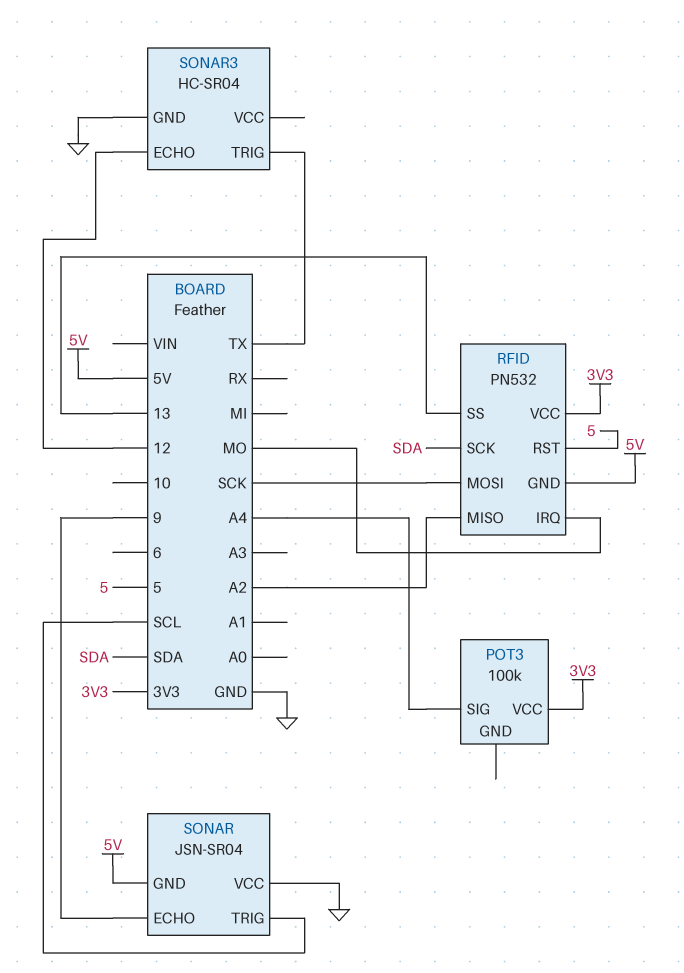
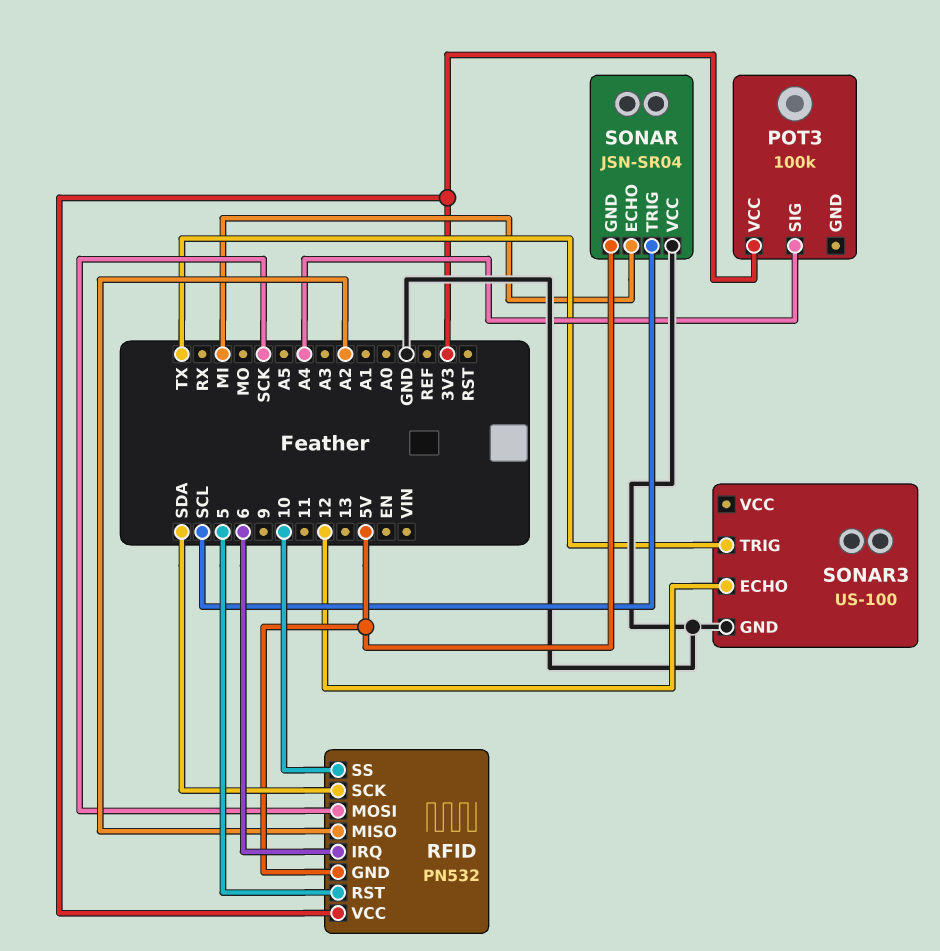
RFID pin IRQ: MO -> 6
RFID pin SS: 13 -> 10
SONAR pin ECHO: 9 -> MI
SONAR3: HC-SR04 -> US-100

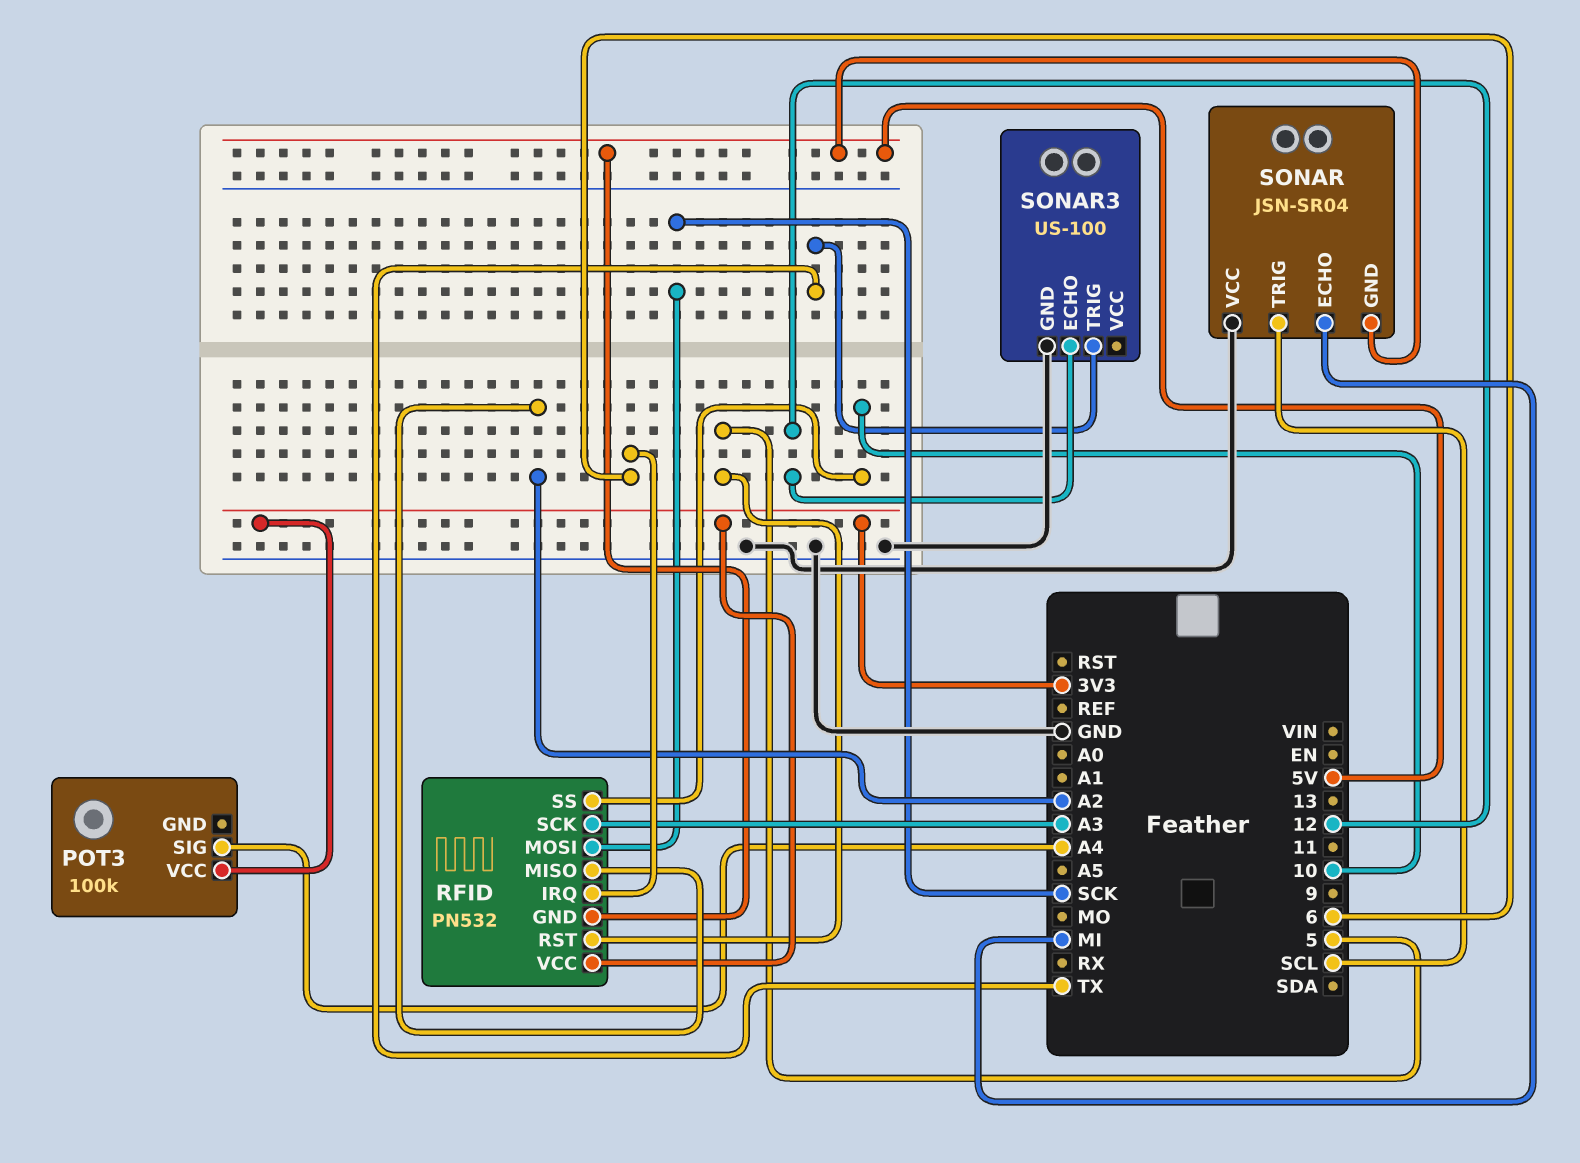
RFID pin SCK: SDA -> A3

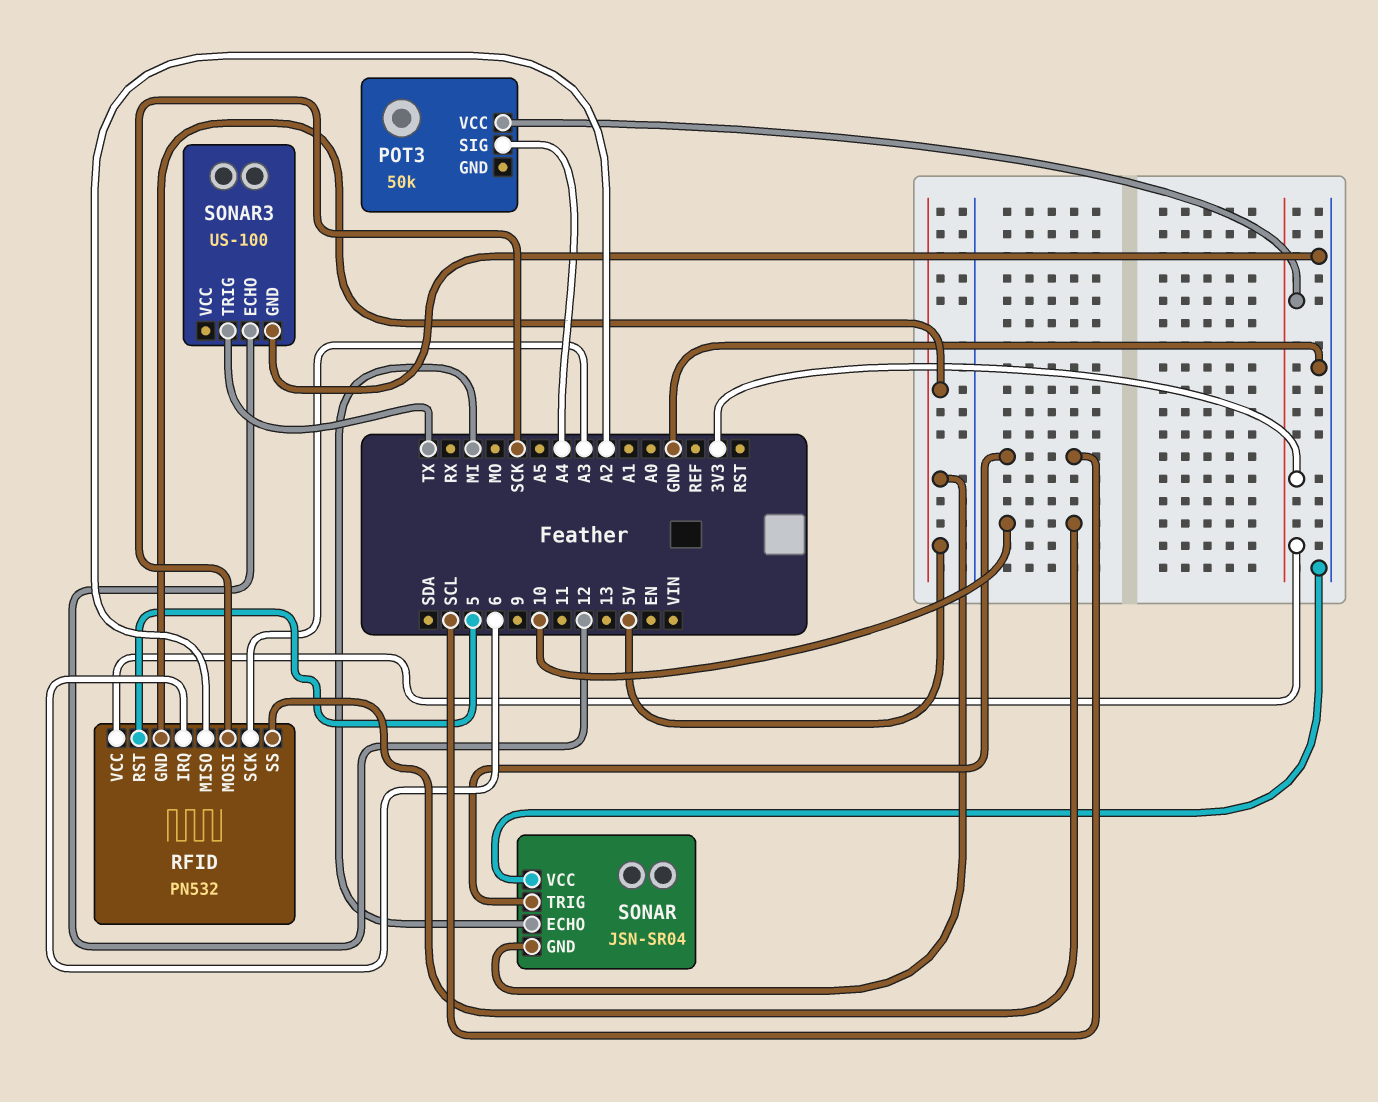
POT3: 100k -> 50k

